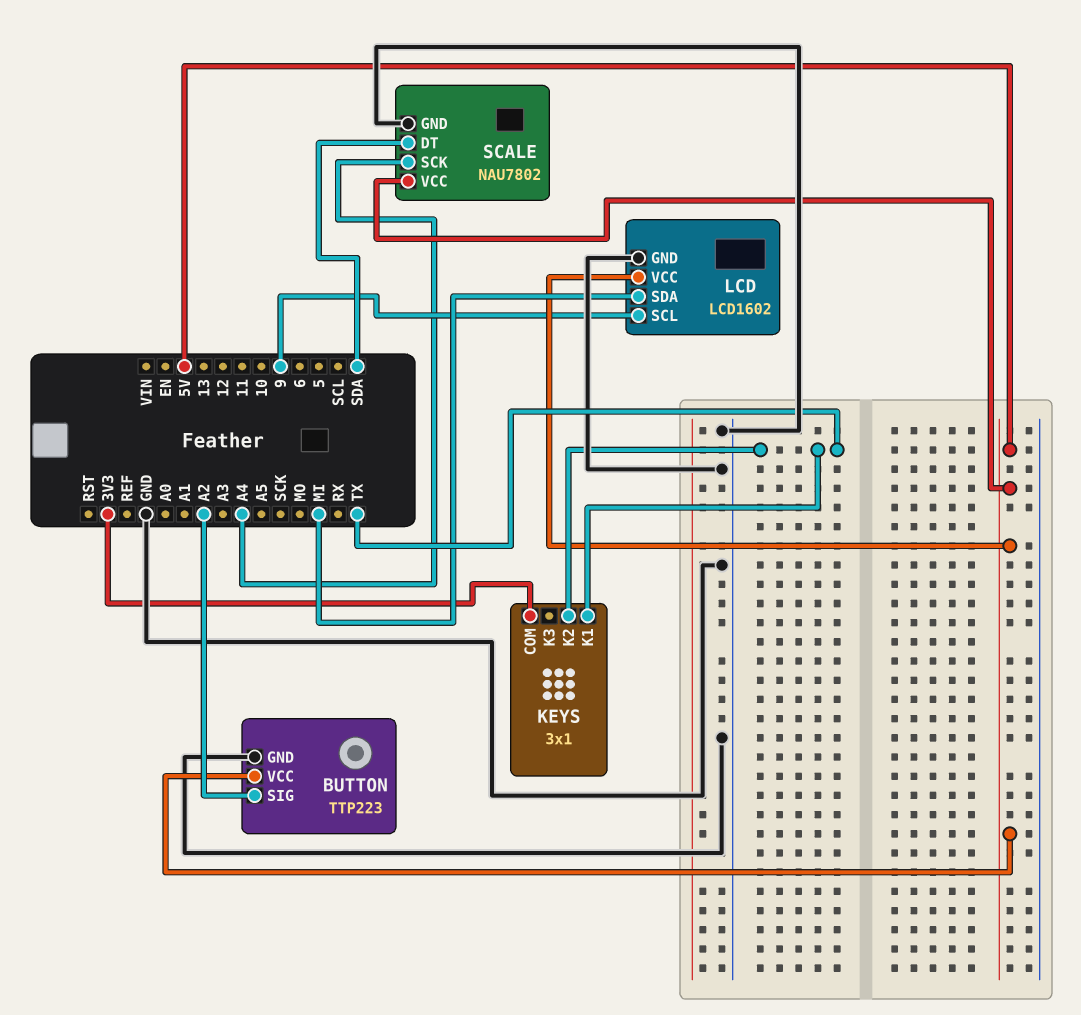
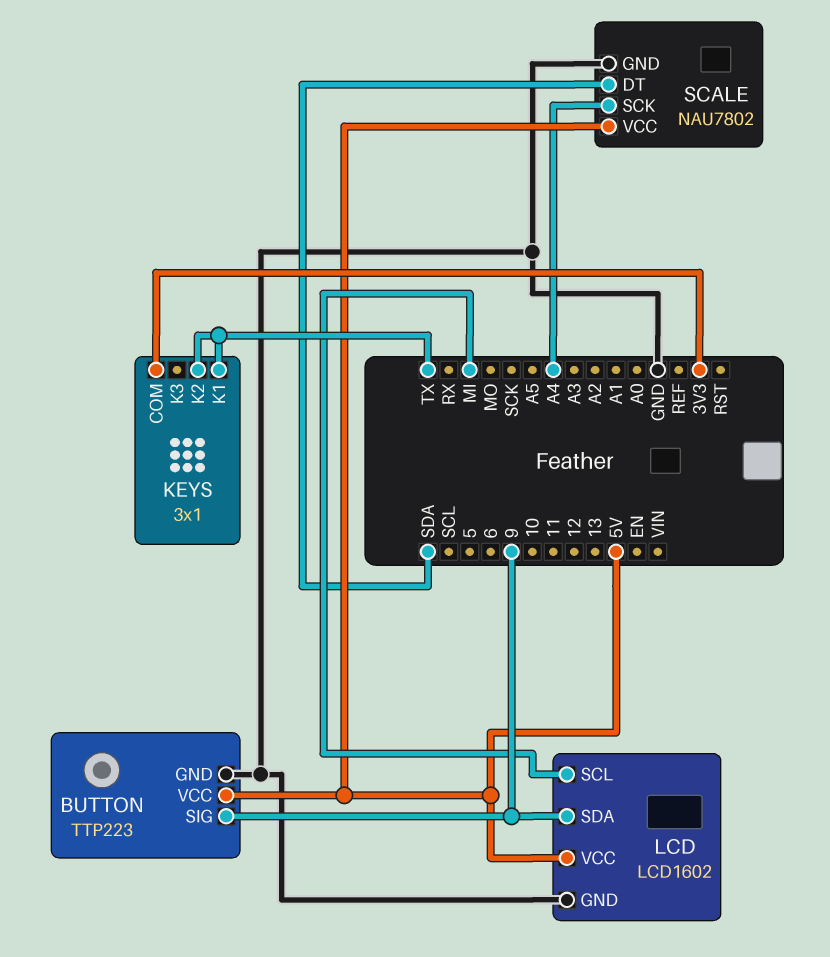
BUTTON pin SIG: A2 -> 9
LCD pin SCL: 9 -> MI
LCD pin SDA: MI -> 9

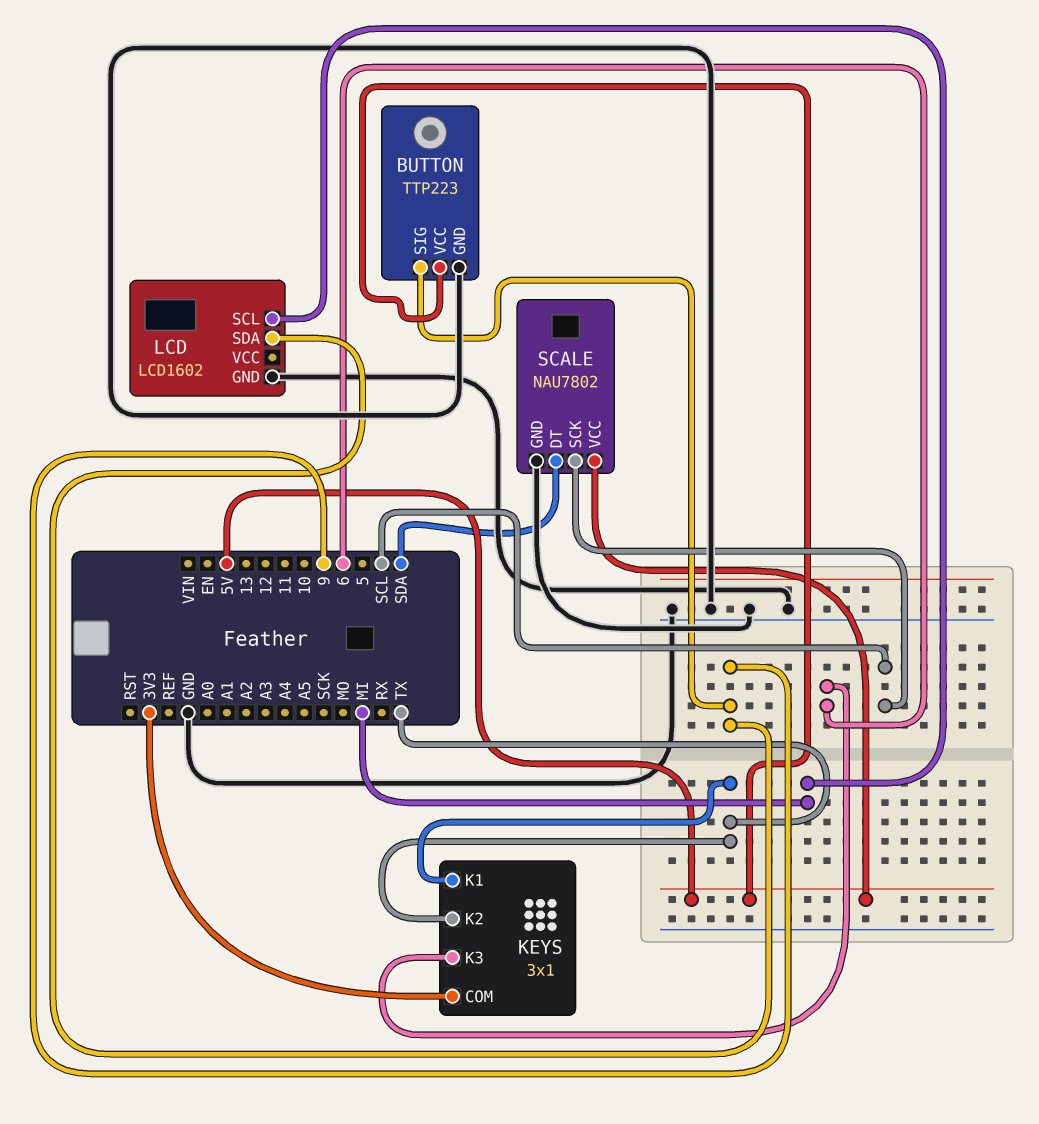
KEYS pin K3: none -> 6
LCD pin VCC: 5V -> none
SCALE pin SCK: A4 -> SCL

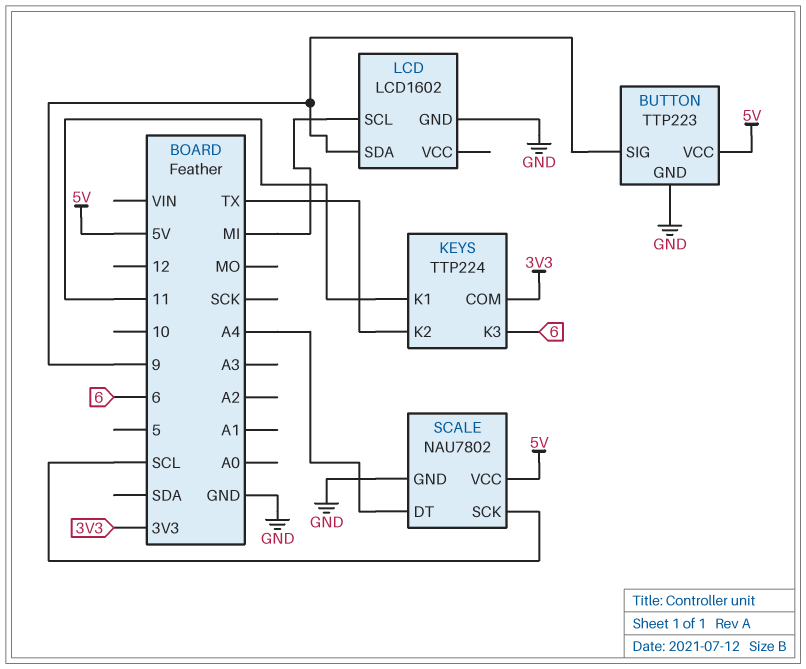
KEYS: 3x1 -> TTP224
KEYS pin K1: TX -> 11
SCALE pin DT: SDA -> A4

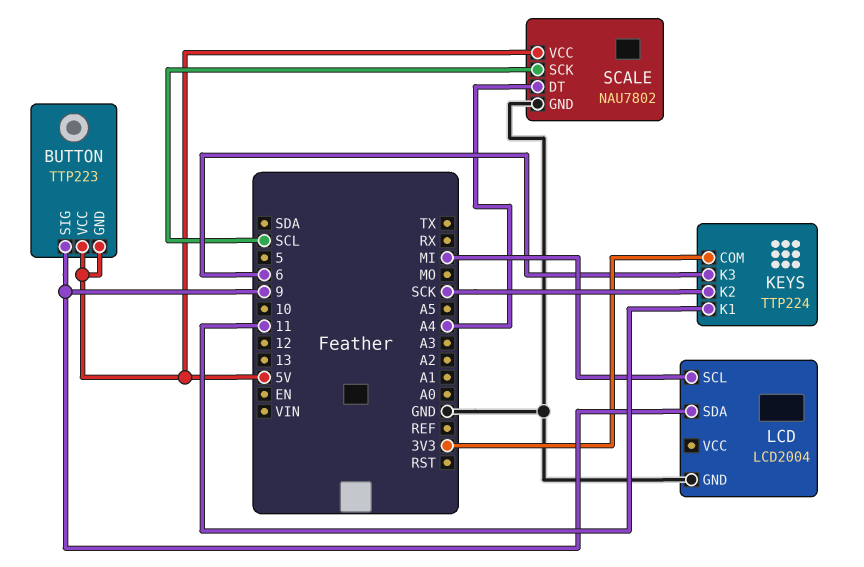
BUTTON pin GND: GND -> 5V
KEYS pin K2: TX -> SCK
LCD: LCD1602 -> LCD2004

